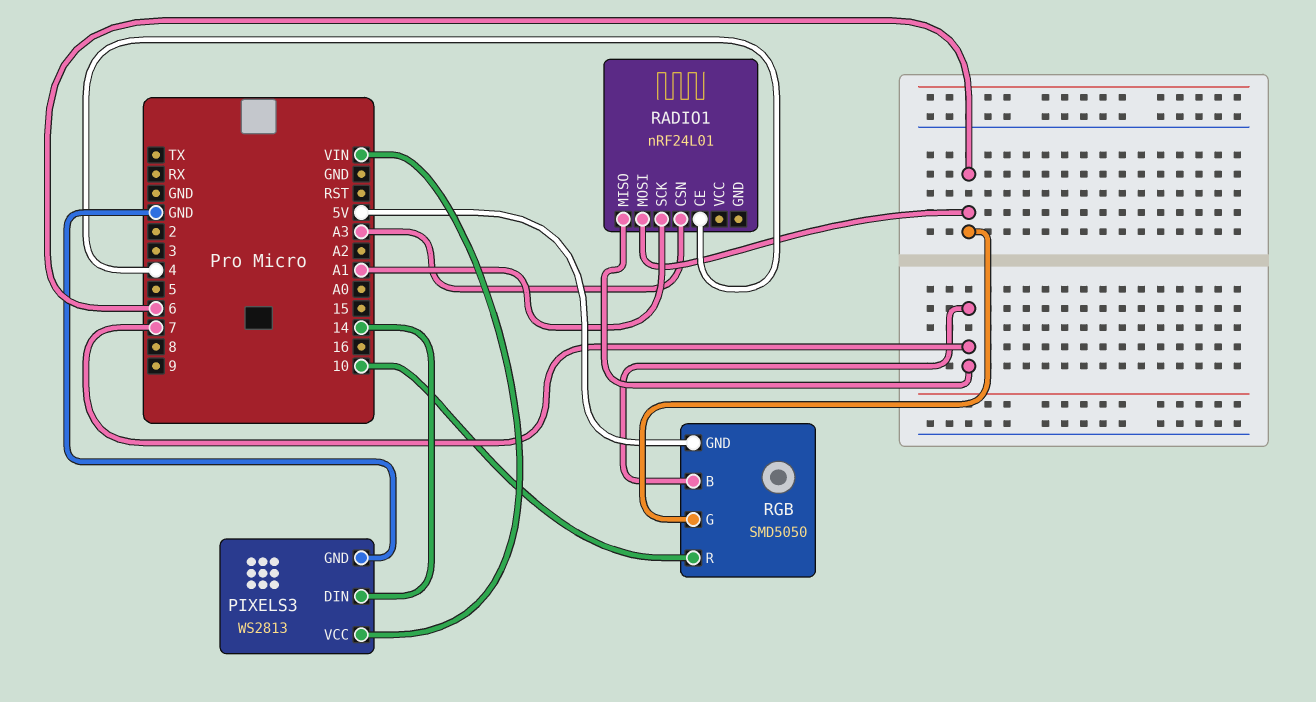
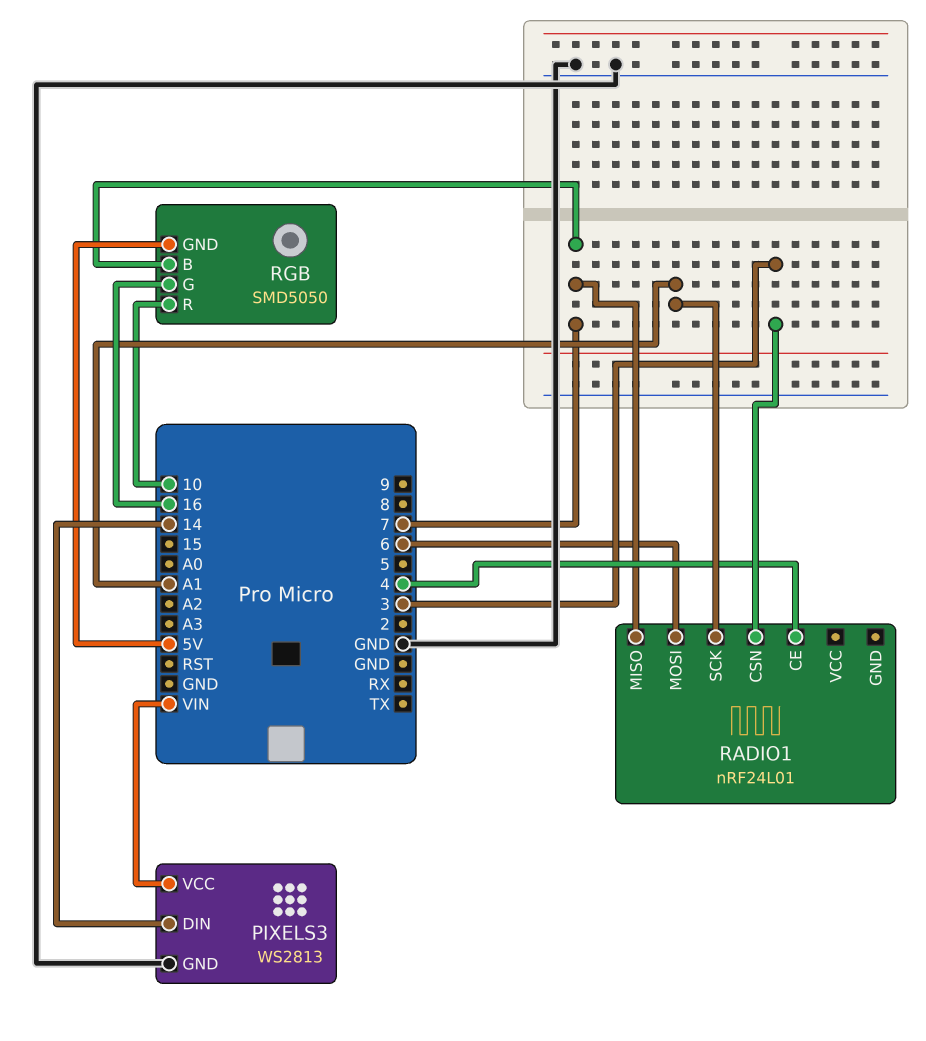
RADIO1 pin CSN: A3 -> 3
RGB pin G: 6 -> 16

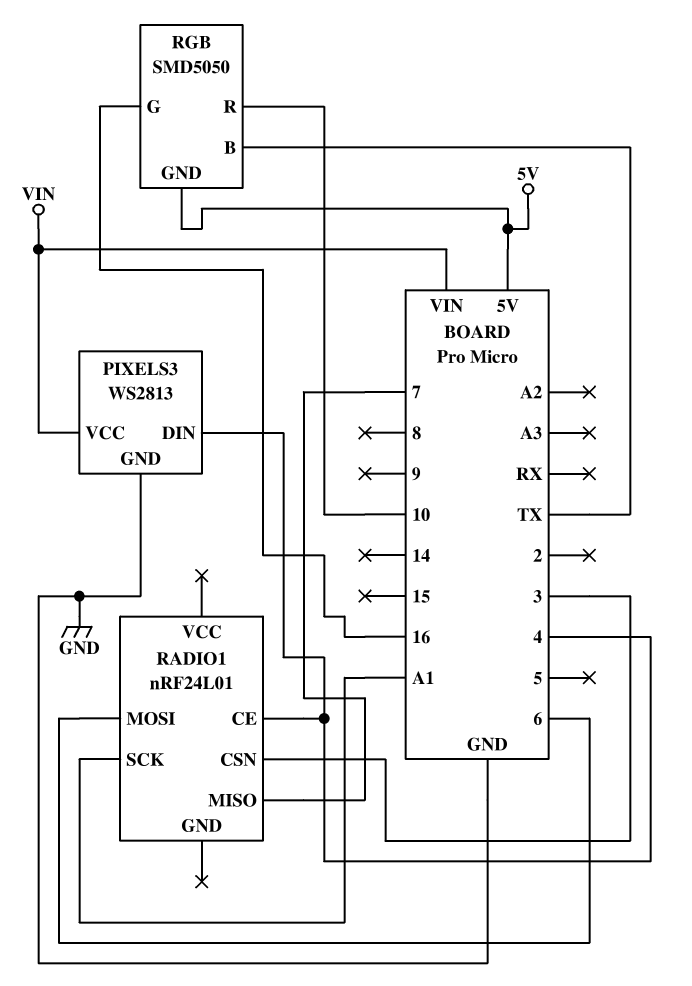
PIXELS3 pin DIN: 14 -> 4
RGB pin B: 7 -> TX

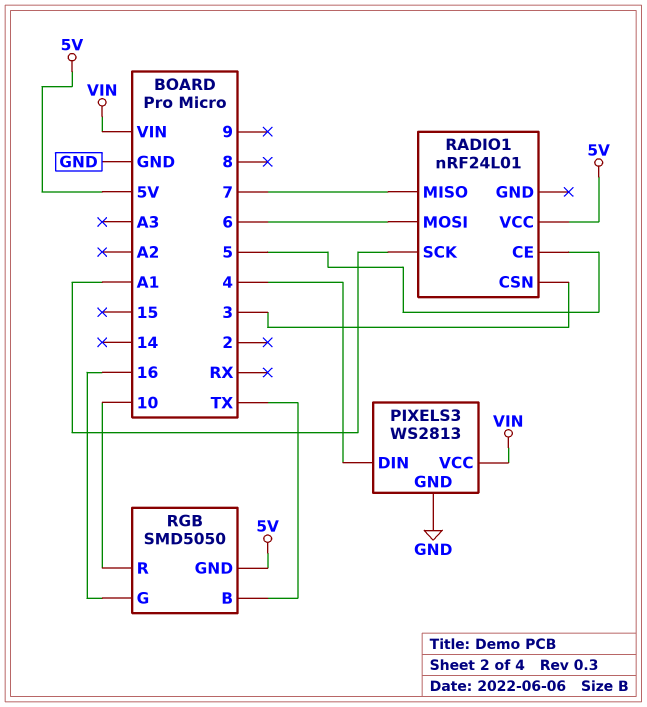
RADIO1 pin CE: 4 -> 5
RADIO1 pin VCC: none -> 5V

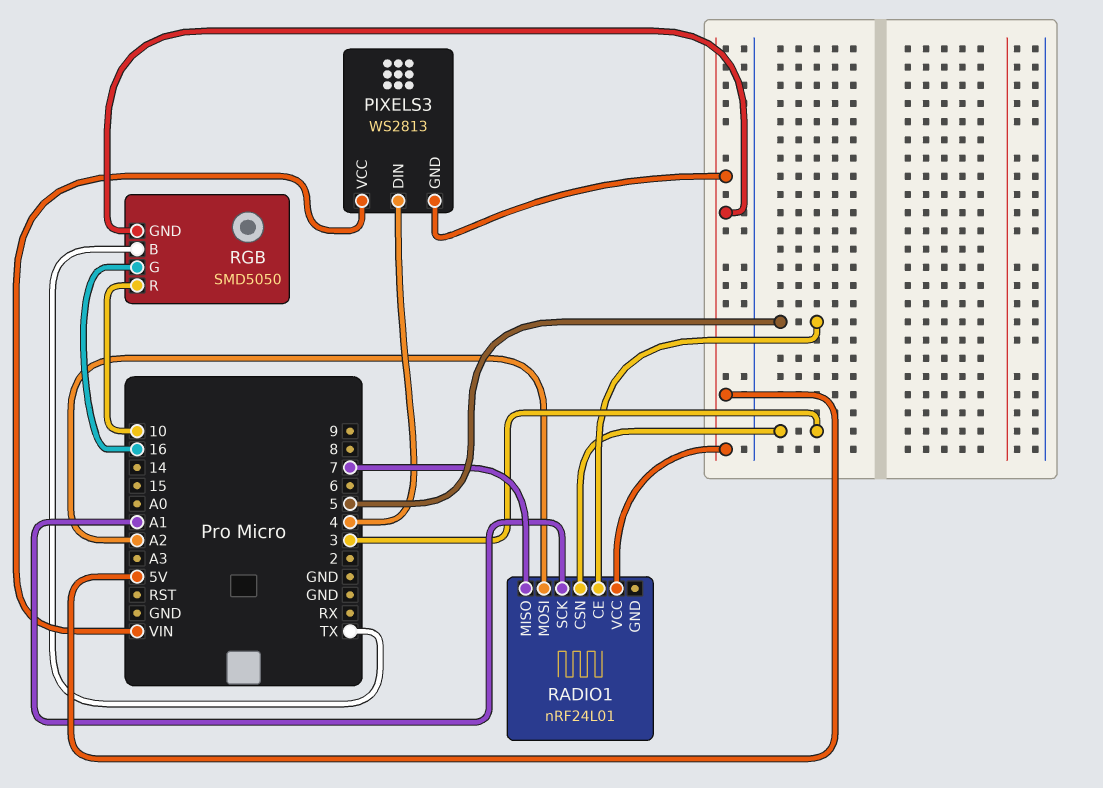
PIXELS3 pin GND: GND -> 5V
RADIO1 pin MOSI: 6 -> A2

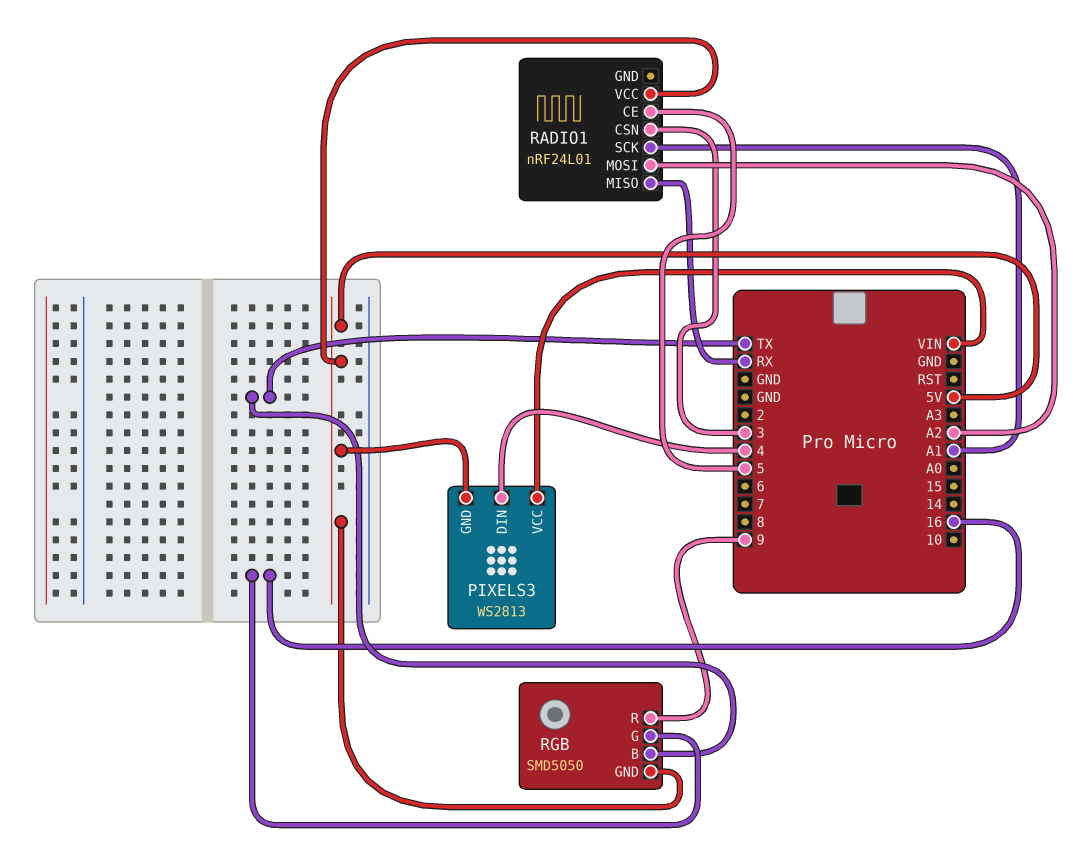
RADIO1 pin MISO: 7 -> RX
RGB pin R: 10 -> 9

